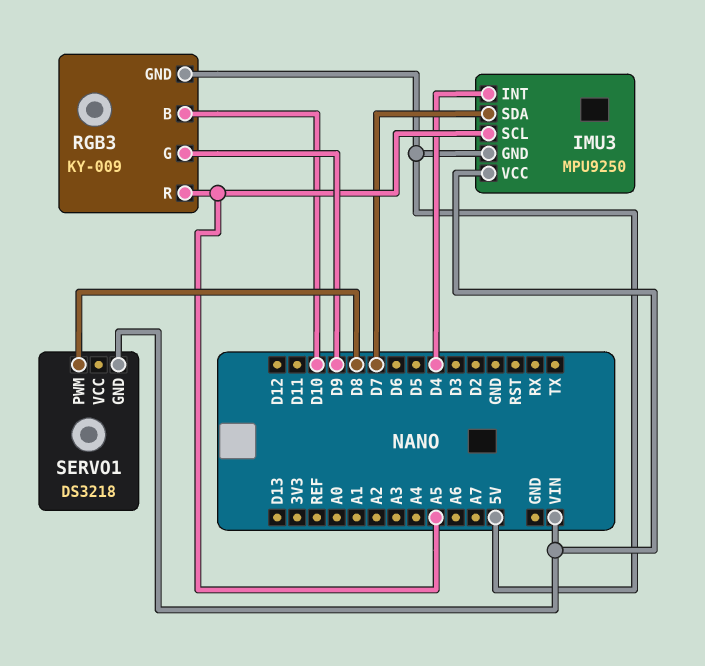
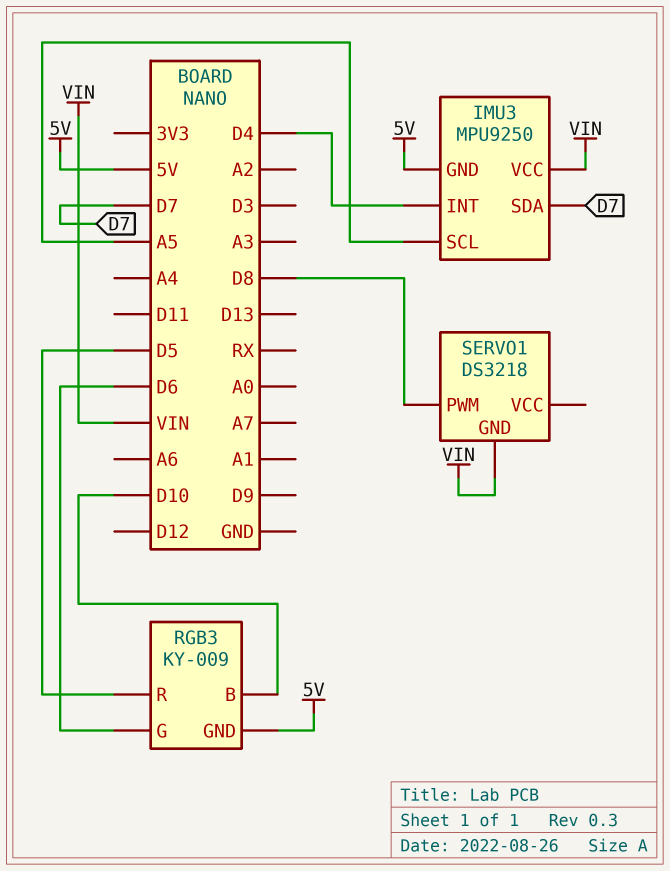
RGB3 pin G: D9 -> D6
RGB3 pin R: A5 -> D5

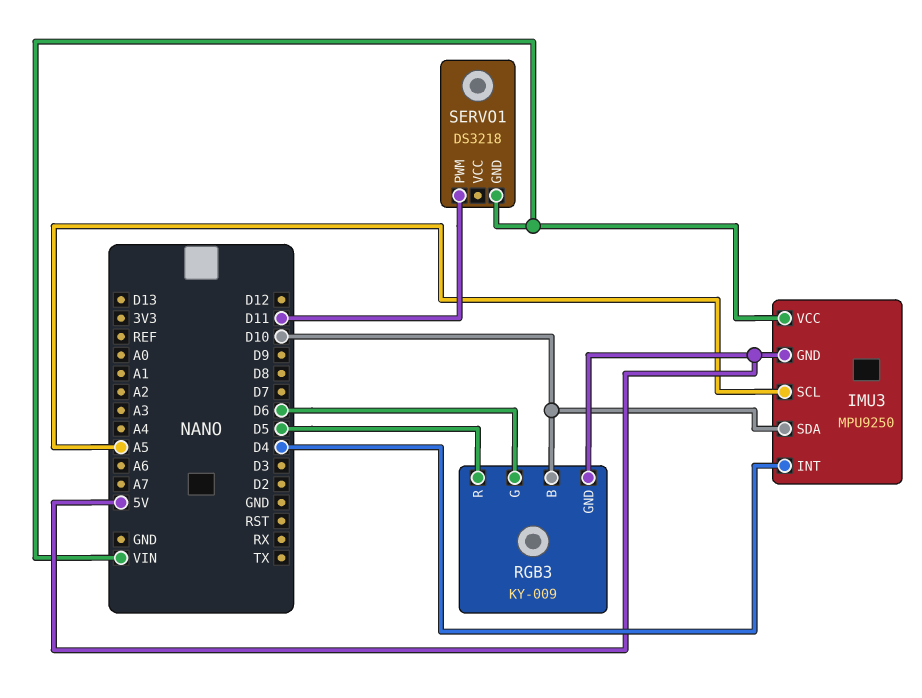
IMU3 pin SDA: D7 -> D10
SERVO1 pin PWM: D8 -> D11

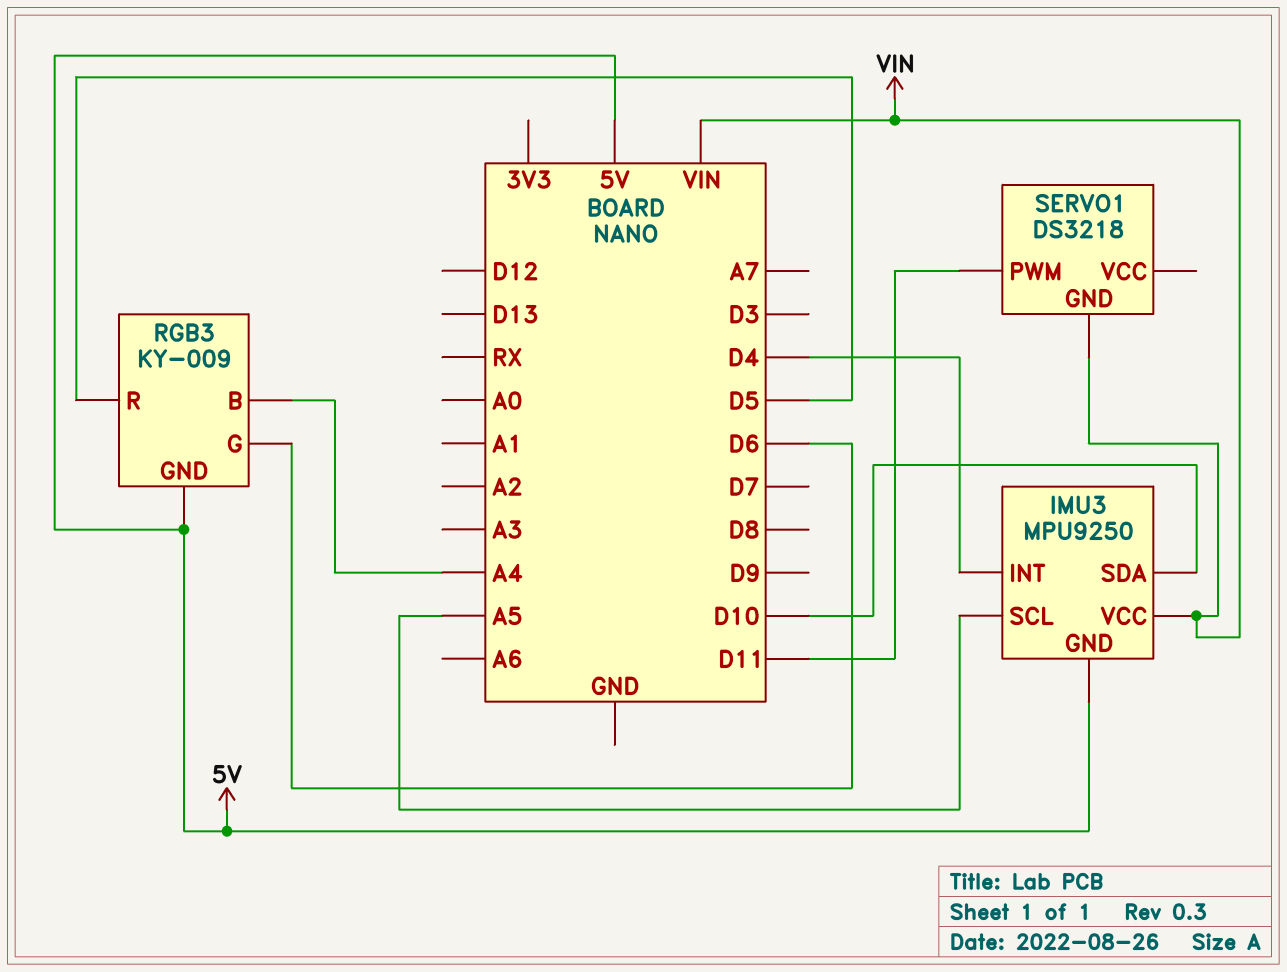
RGB3 pin B: D10 -> A4

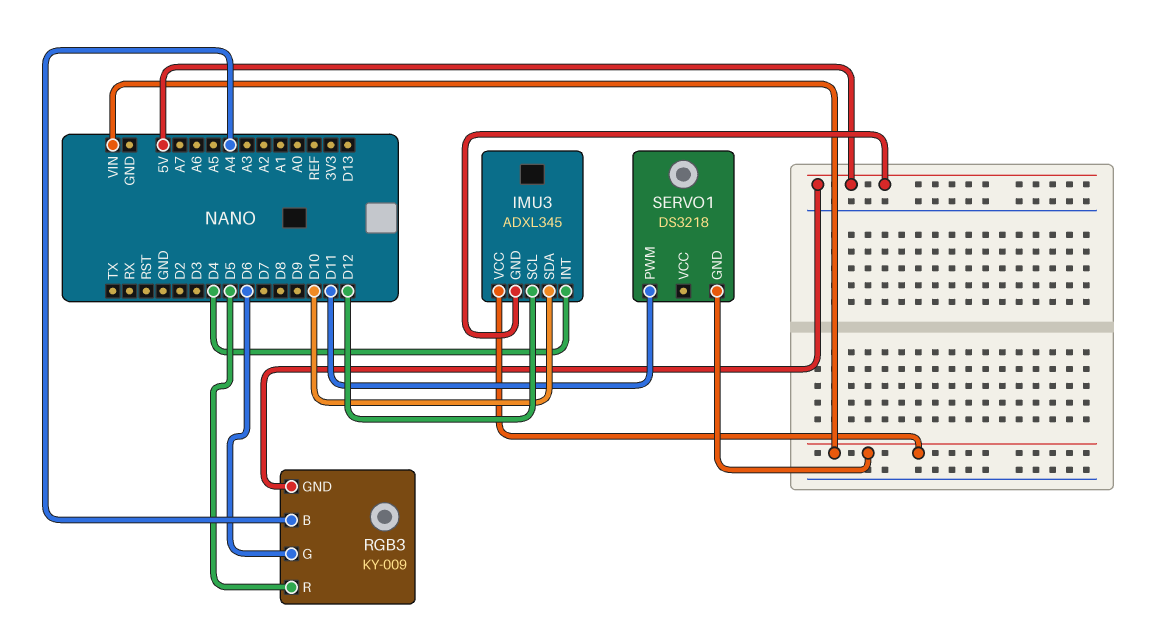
IMU3: MPU9250 -> ADXL345
IMU3 pin SCL: A5 -> D12

